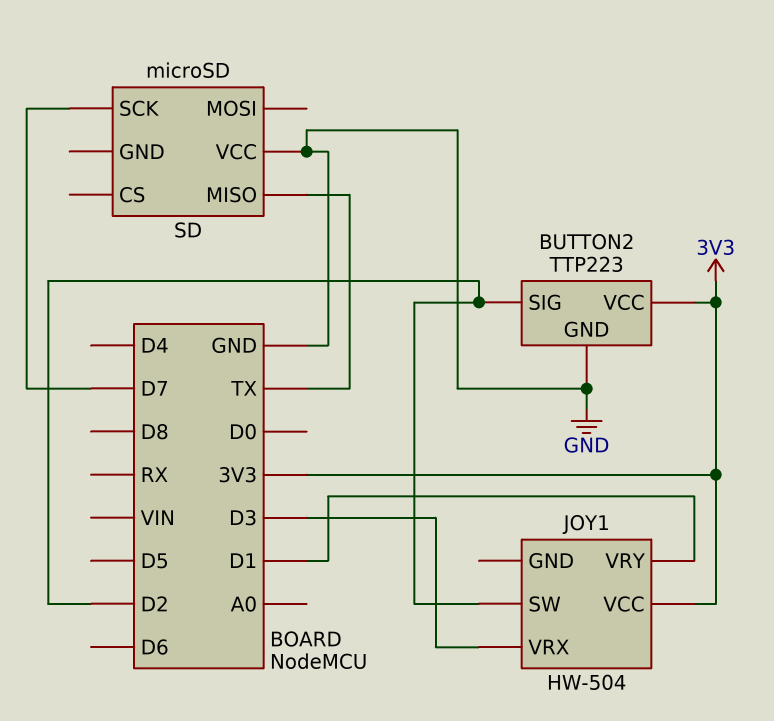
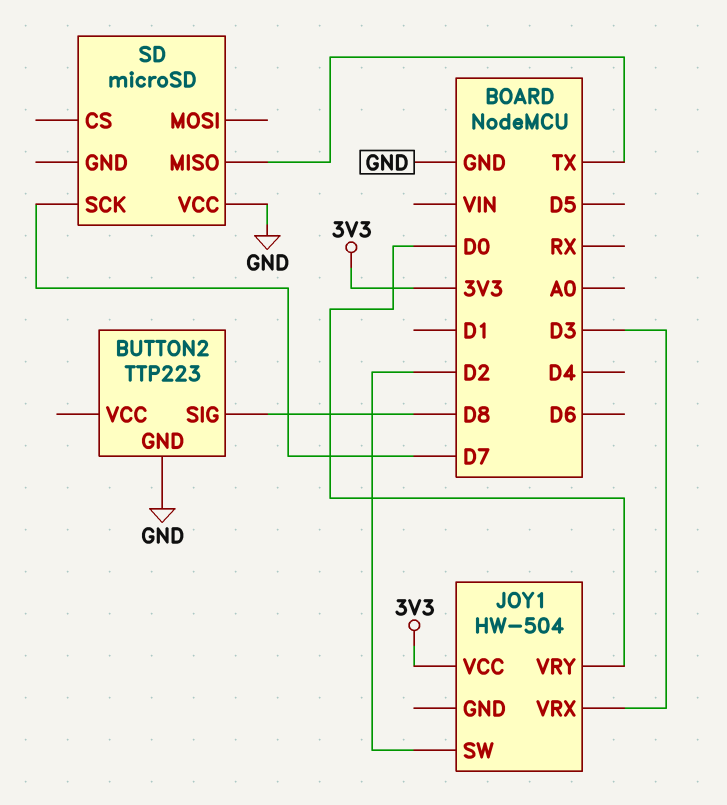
BUTTON2 pin SIG: D2 -> D8
BUTTON2 pin VCC: 3V3 -> none
JOY1 pin VRY: D1 -> D0

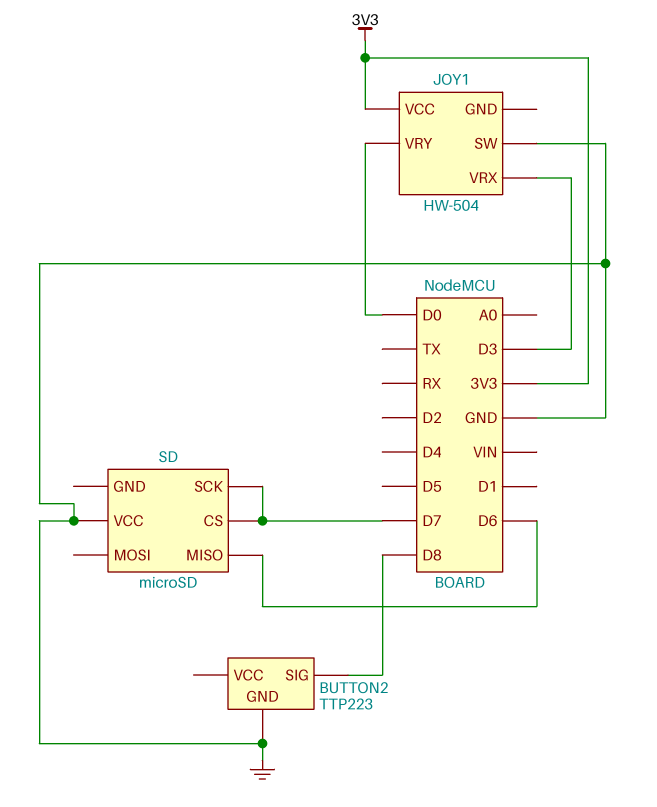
JOY1 pin SW: D2 -> GND
SD pin CS: none -> D7
SD pin MISO: TX -> D6

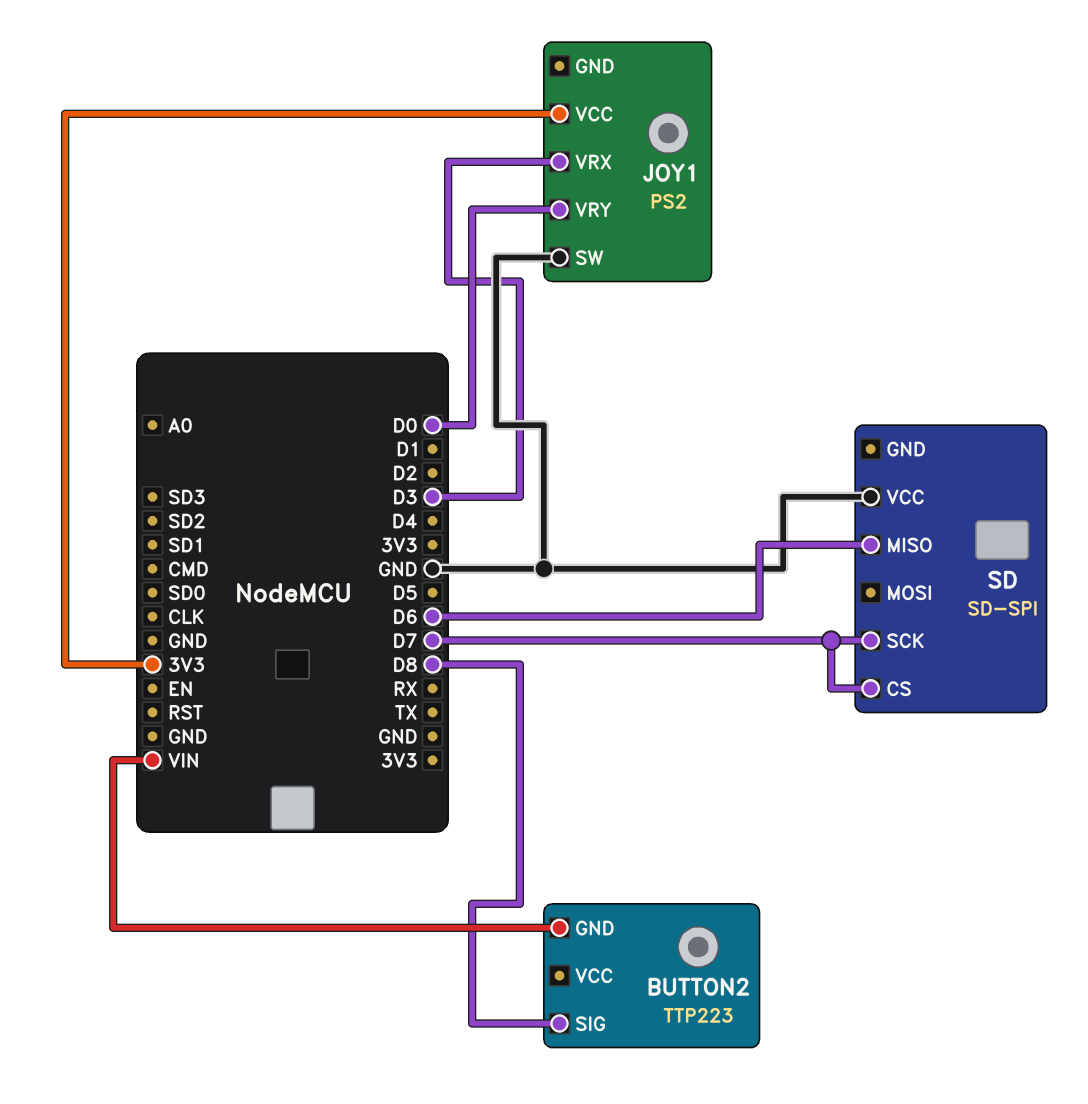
BUTTON2 pin GND: GND -> VIN
JOY1: HW-504 -> PS2
SD: microSD -> SD-SPI

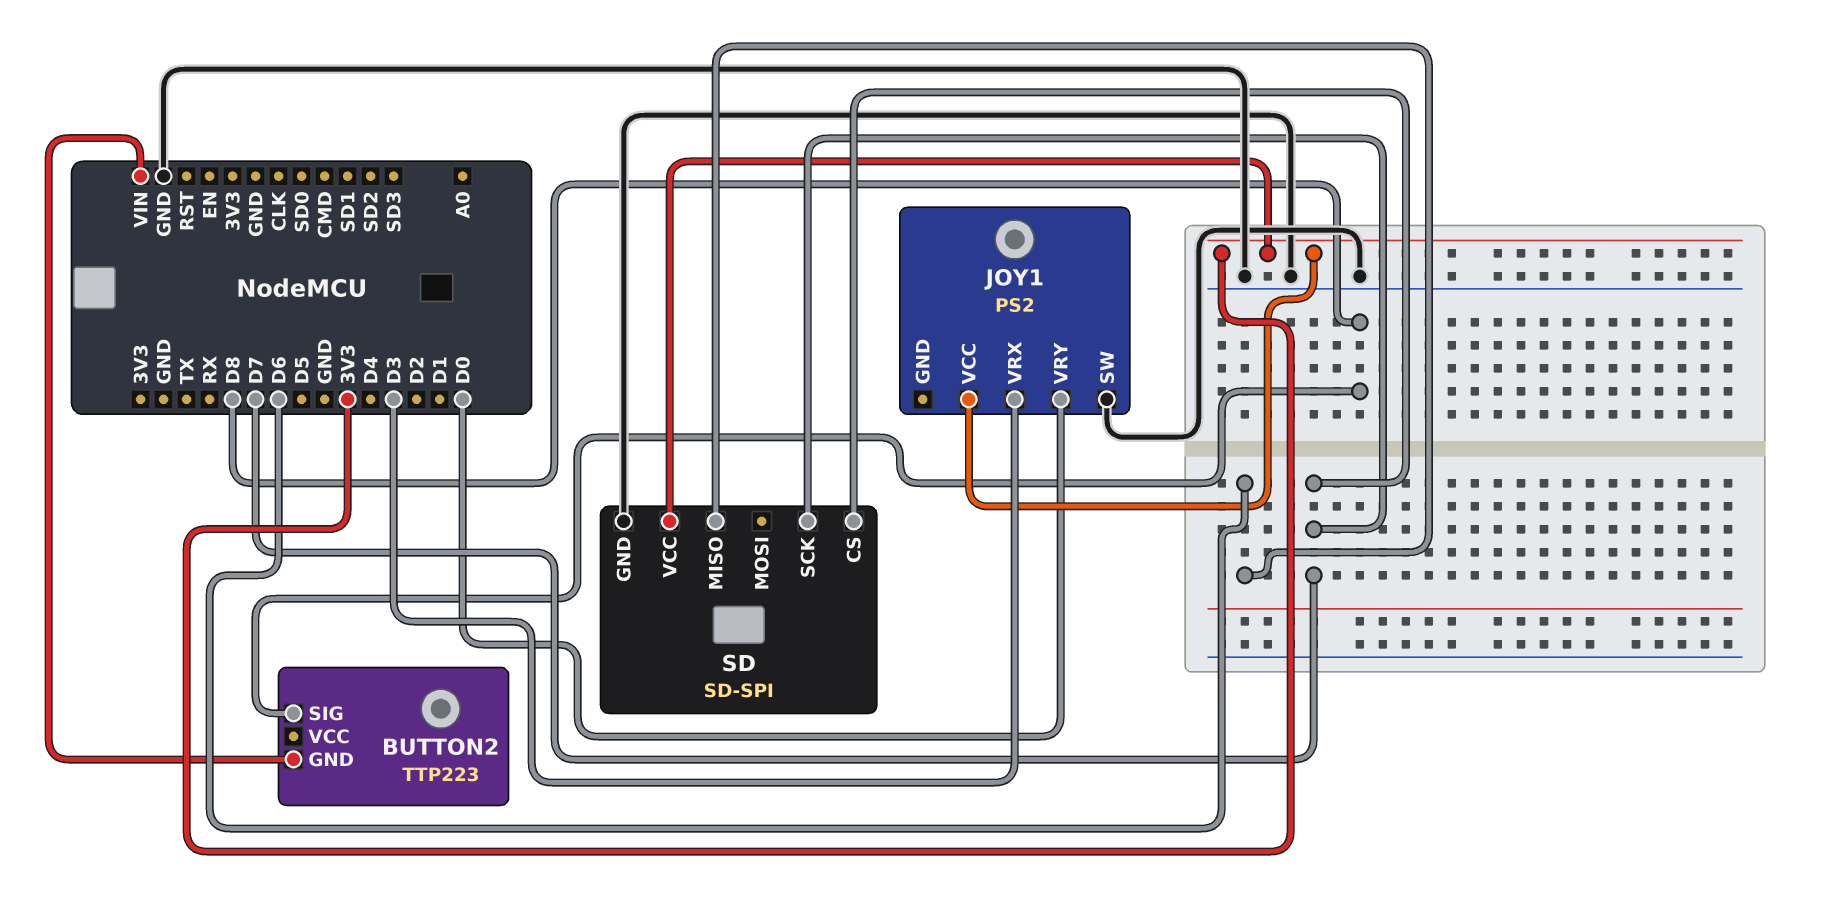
SD pin GND: none -> GND
SD pin VCC: GND -> 3V3

